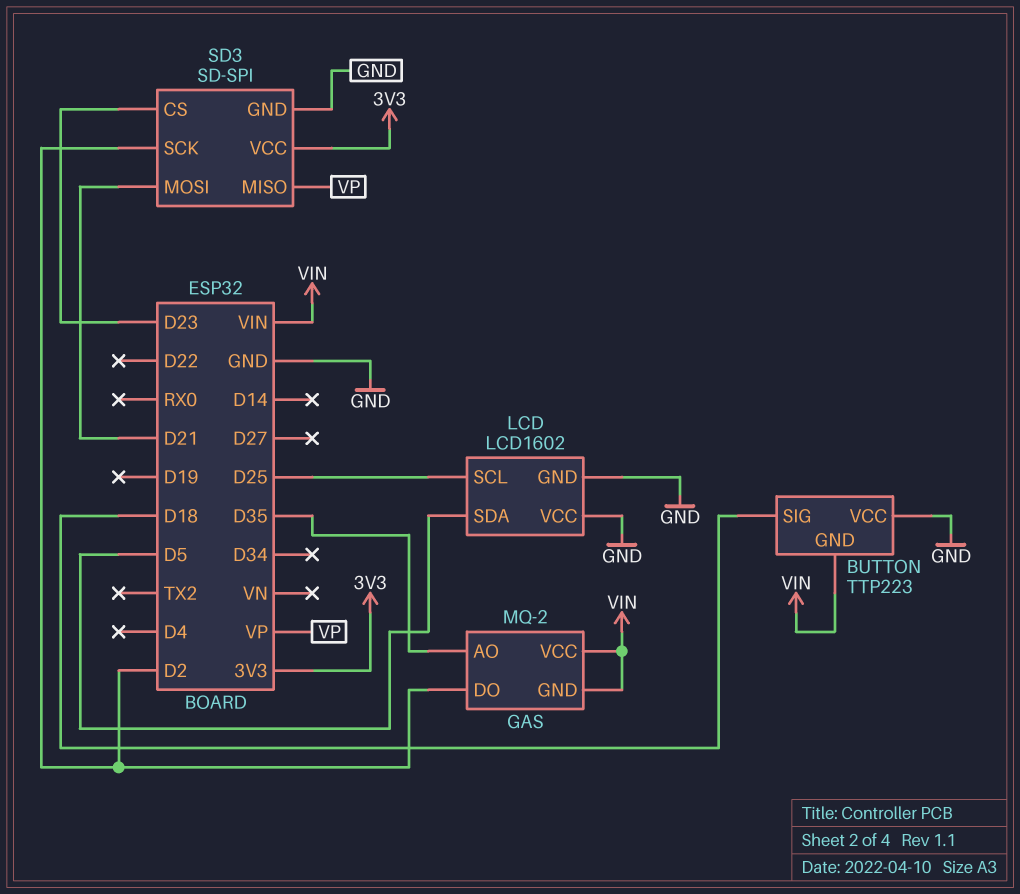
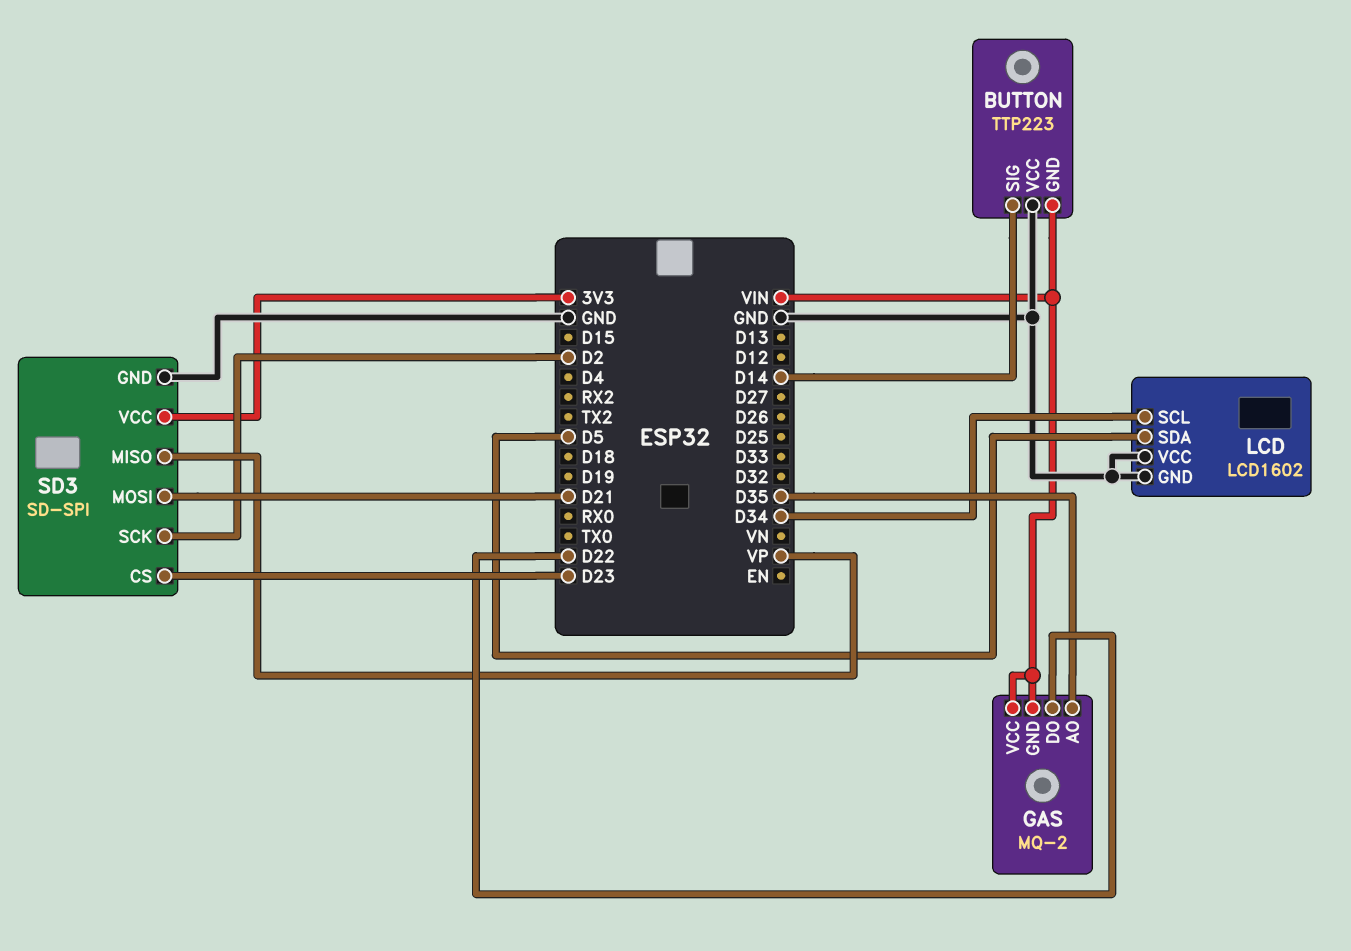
BUTTON pin SIG: D18 -> D14
GAS pin DO: D2 -> D22
LCD pin SCL: D25 -> D34

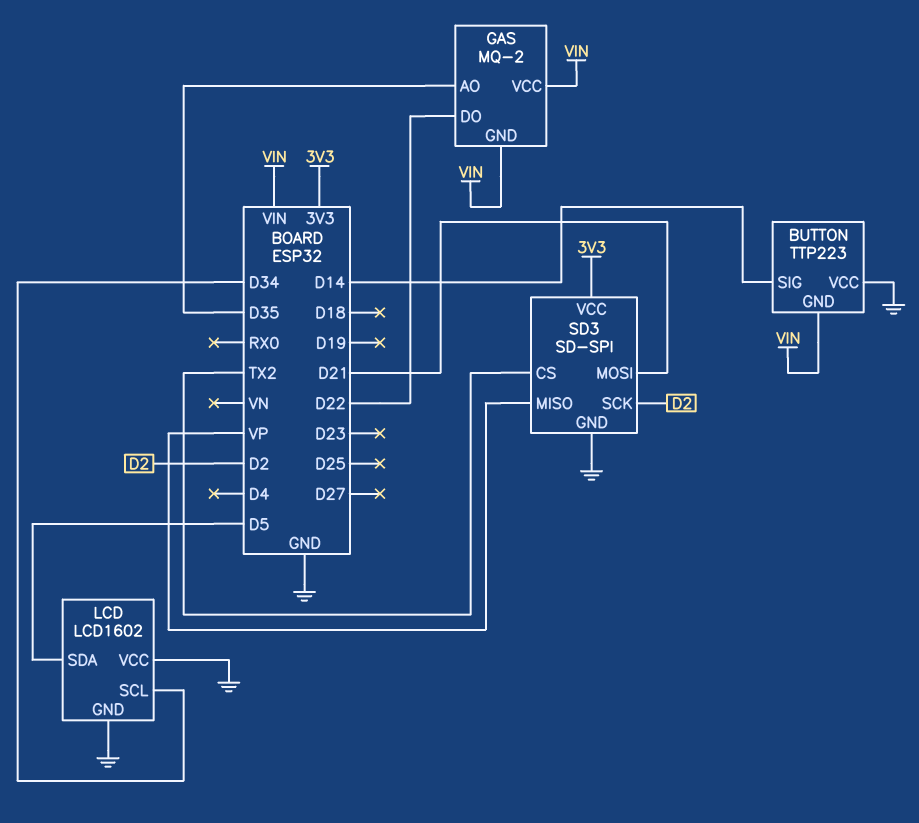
SD3 pin CS: D23 -> TX2

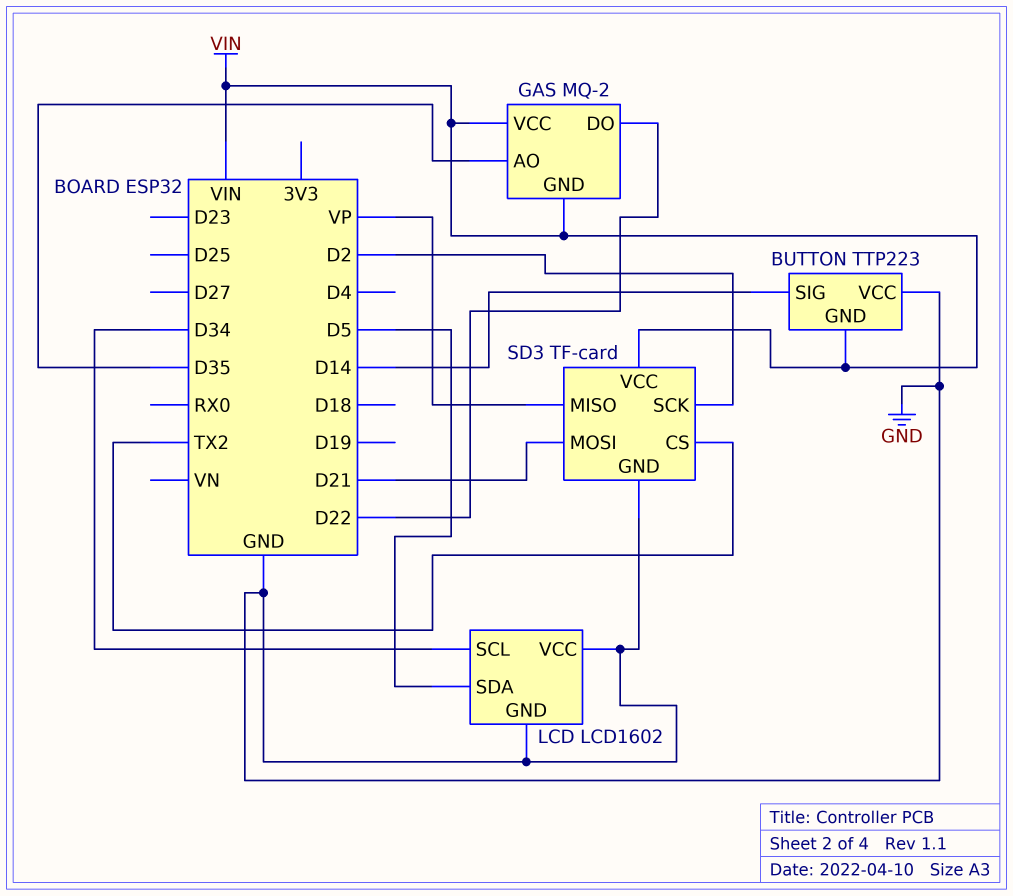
SD3: SD-SPI -> TF-card
SD3 pin VCC: 3V3 -> VIN

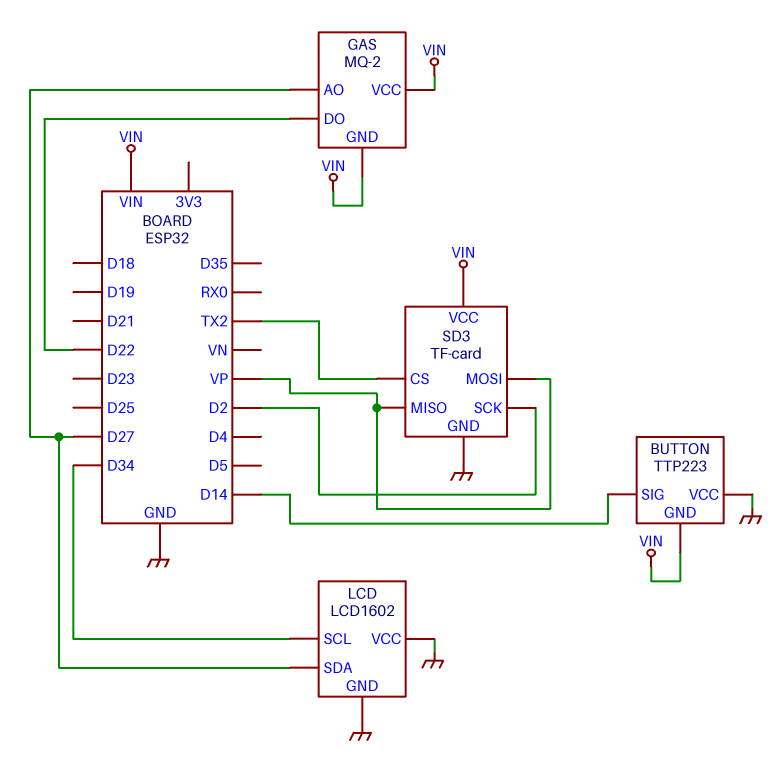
GAS pin AO: D35 -> D27
LCD pin SDA: D5 -> D27
SD3 pin MOSI: D21 -> VP

